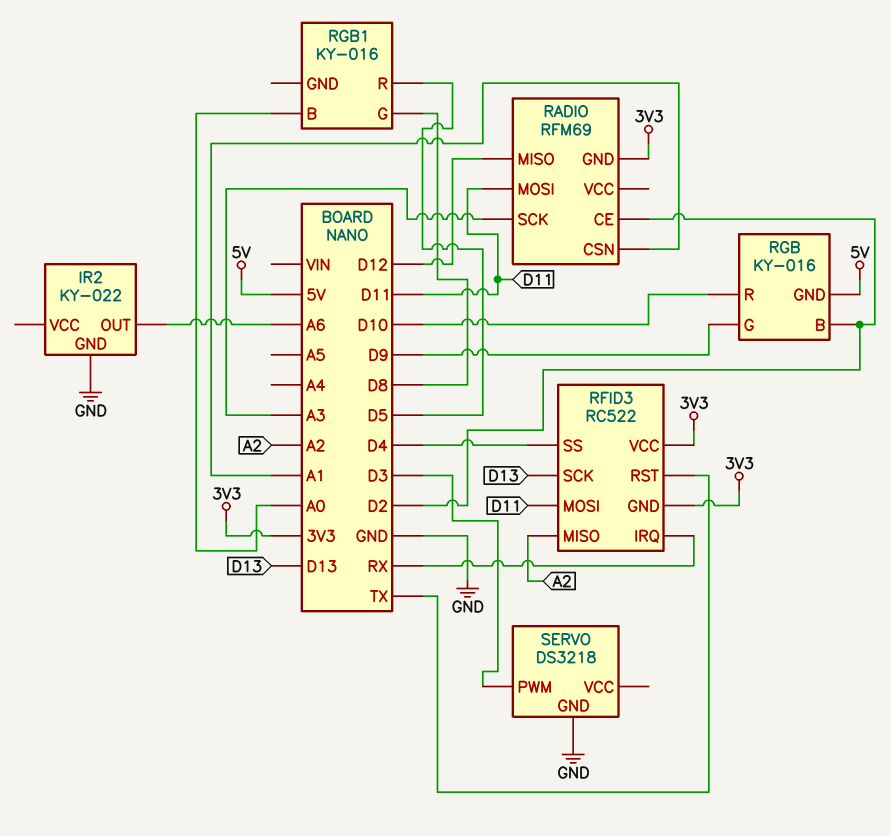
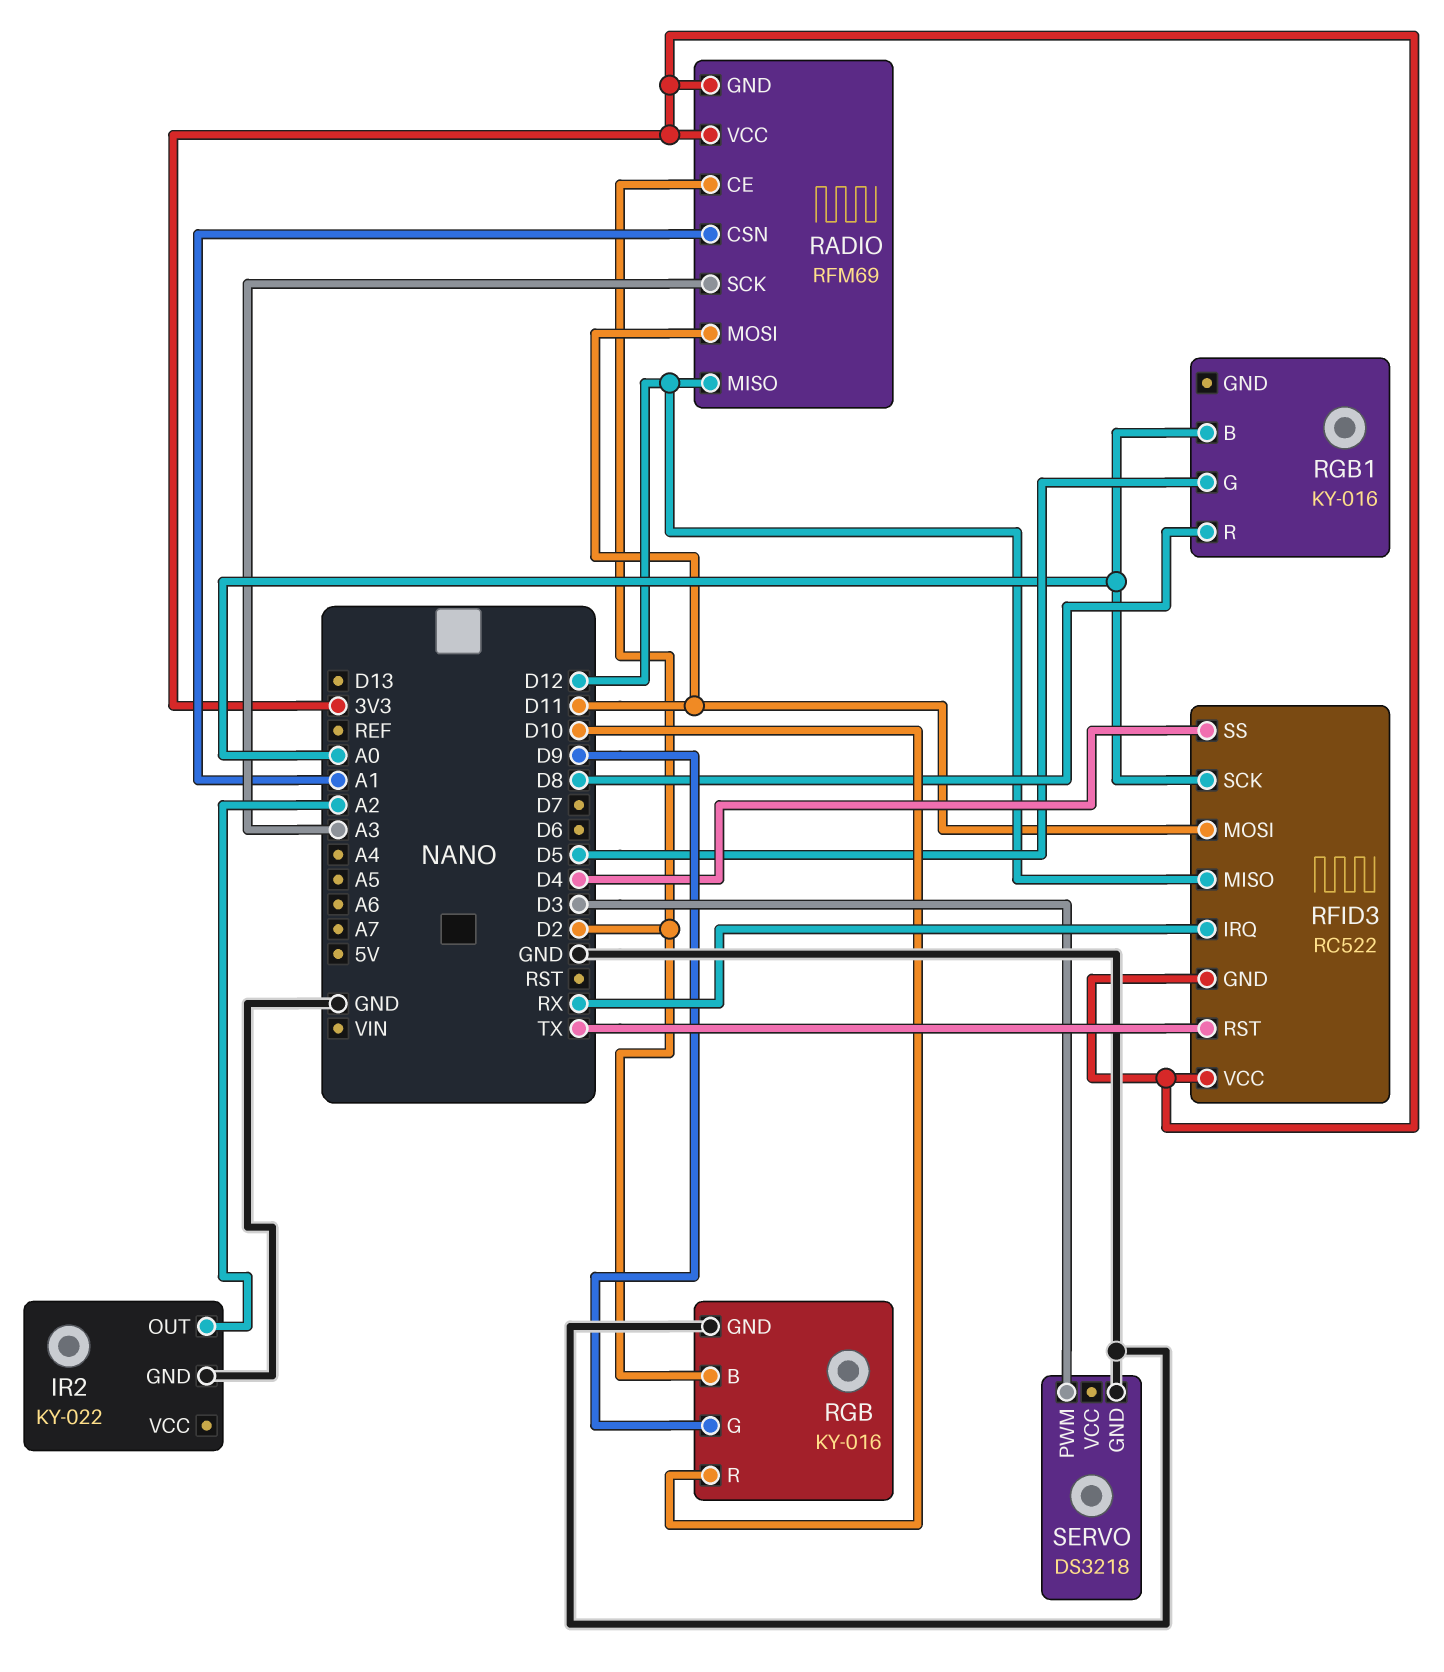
IR2 pin OUT: A6 -> A2
RADIO pin VCC: none -> 3V3
RFID3 pin MISO: A2 -> D12
RFID3 pin SCK: D13 -> A0
RGB pin GND: 5V -> GND
RGB1 pin G: D8 -> D5
RGB1 pin R: D5 -> D8

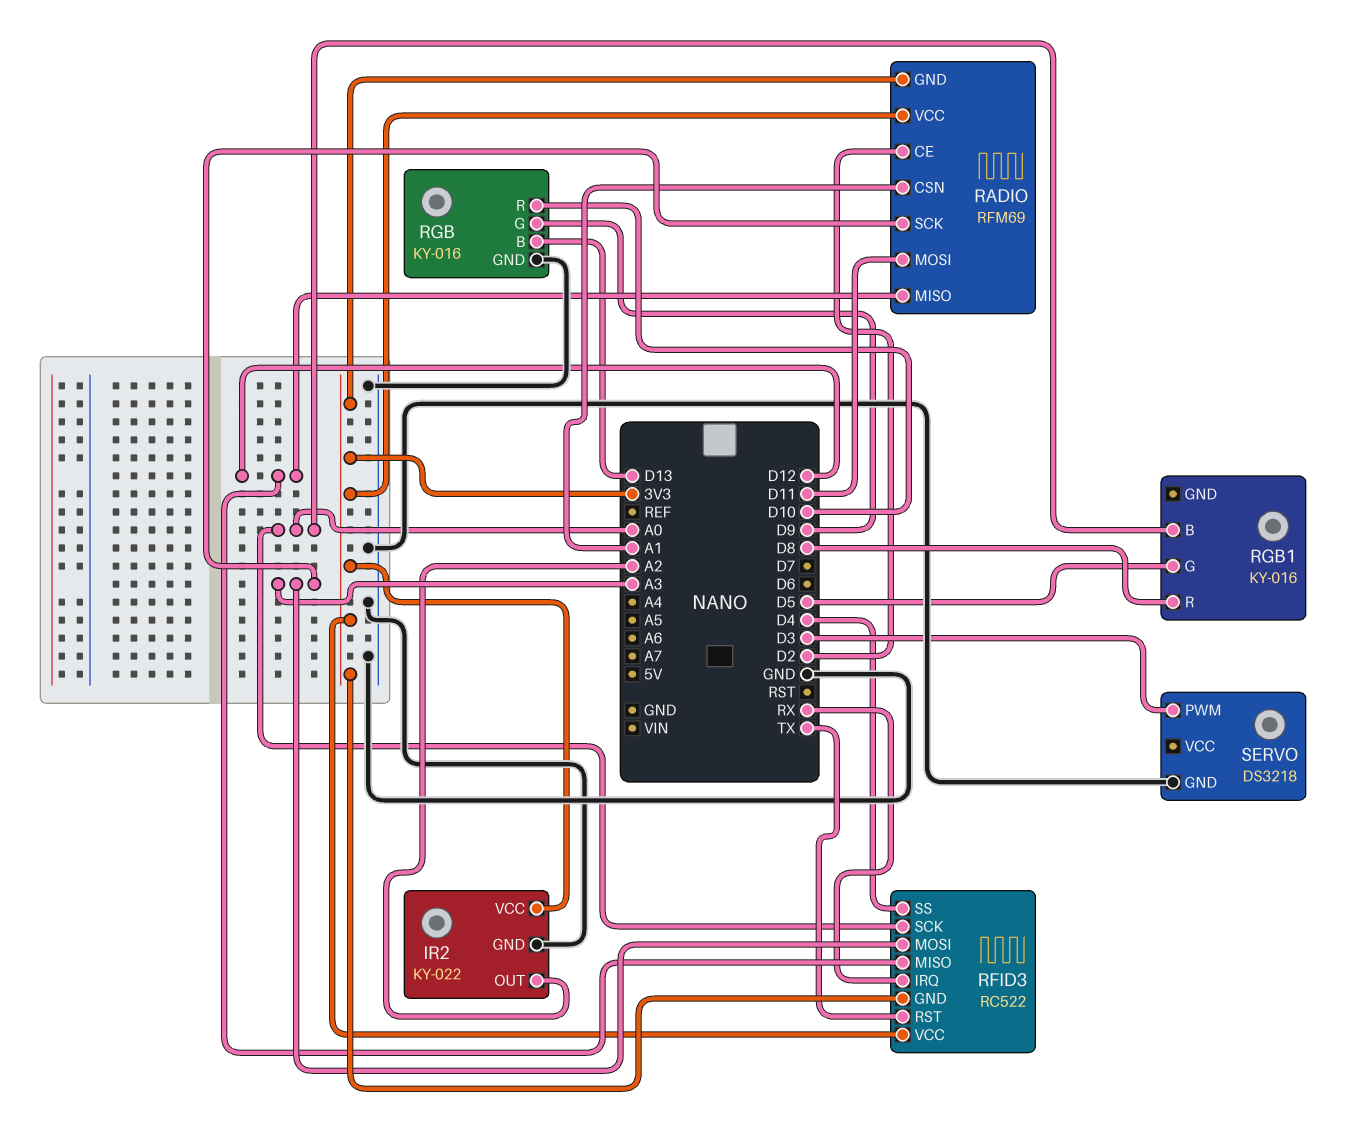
IR2 pin VCC: none -> 3V3
RFID3 pin MOSI: D11 -> A3
RGB pin B: D2 -> D13

